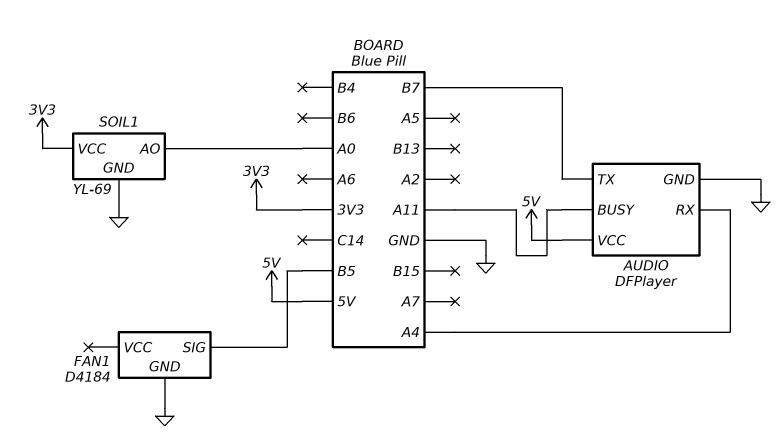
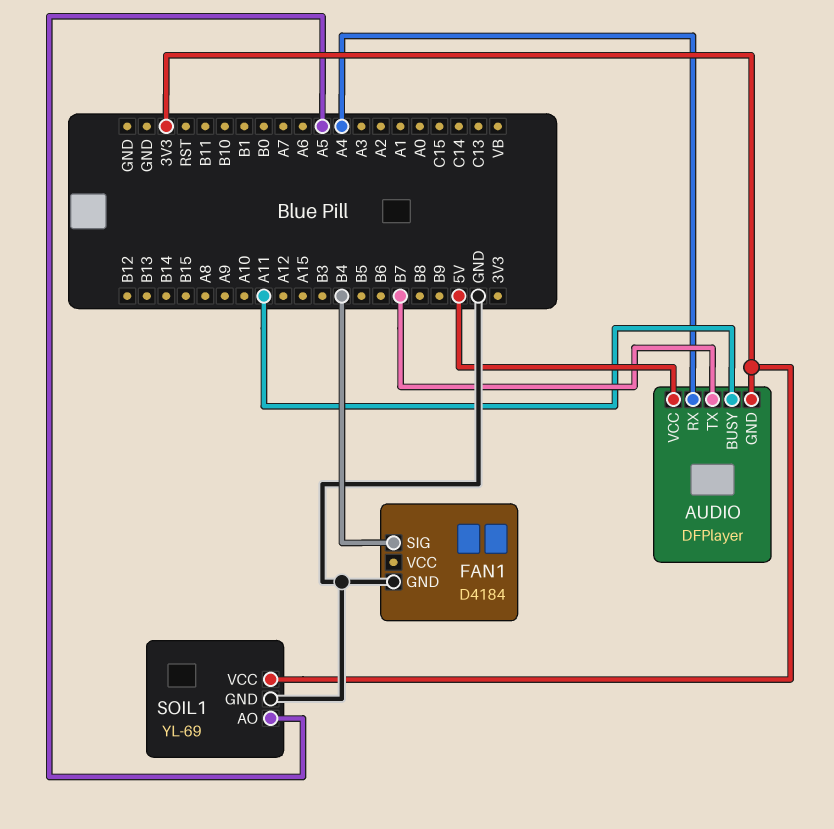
AUDIO pin GND: GND -> 3V3
FAN1 pin SIG: B5 -> B4
SOIL1 pin AO: A0 -> A5

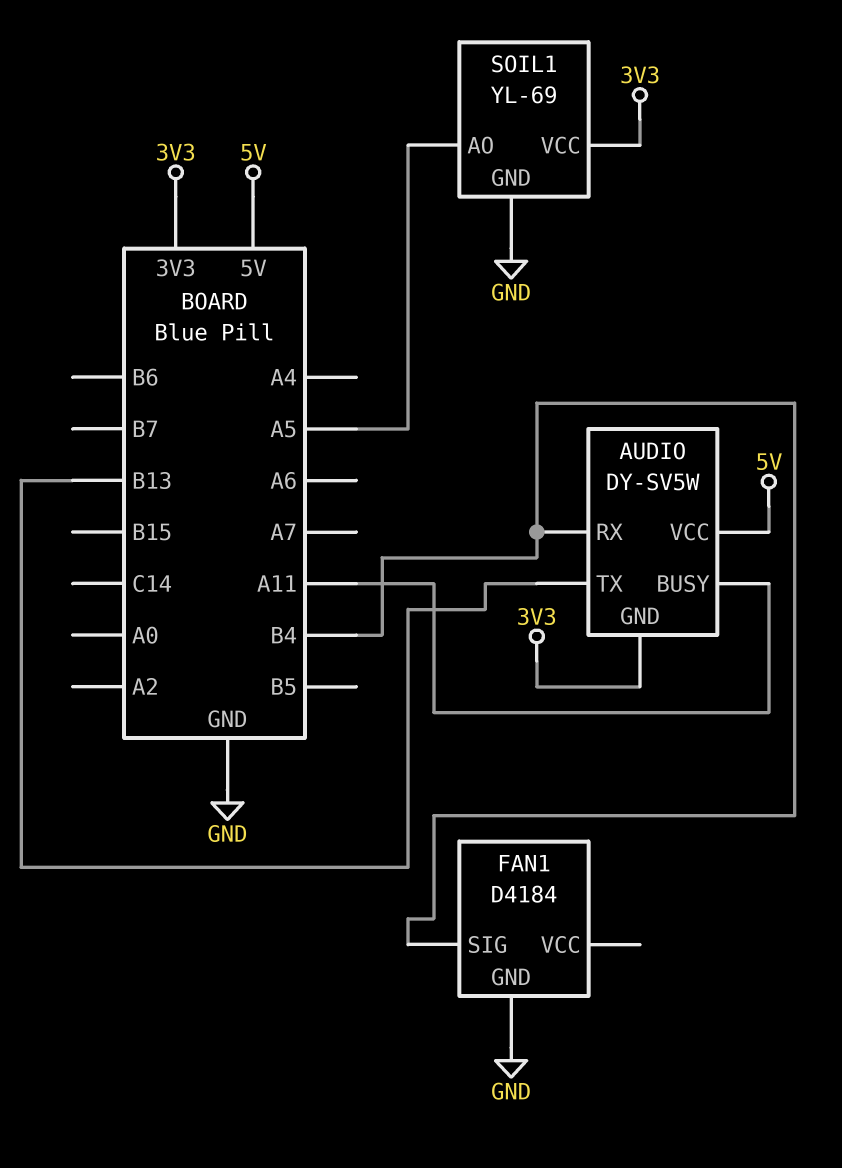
AUDIO: DFPlayer -> DY-SV5W
AUDIO pin RX: A4 -> B4
AUDIO pin TX: B7 -> B13

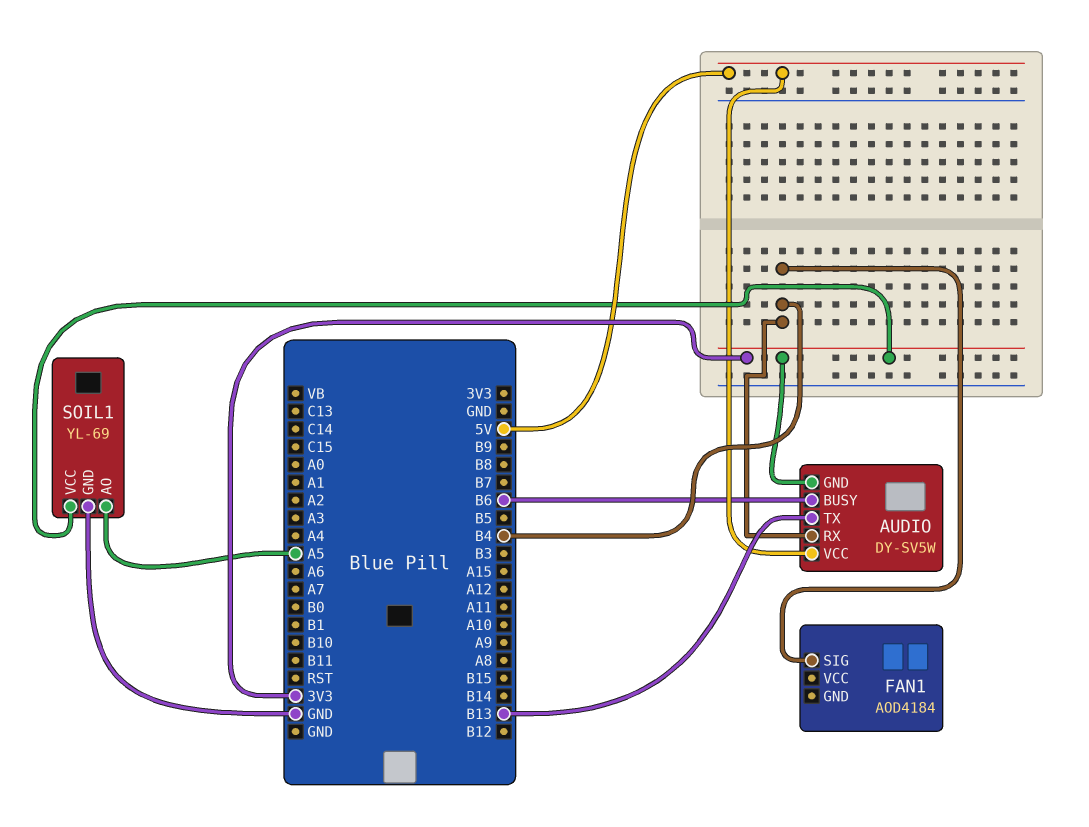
AUDIO pin BUSY: A11 -> B6
FAN1: D4184 -> AOD4184
FAN1 pin GND: GND -> none

